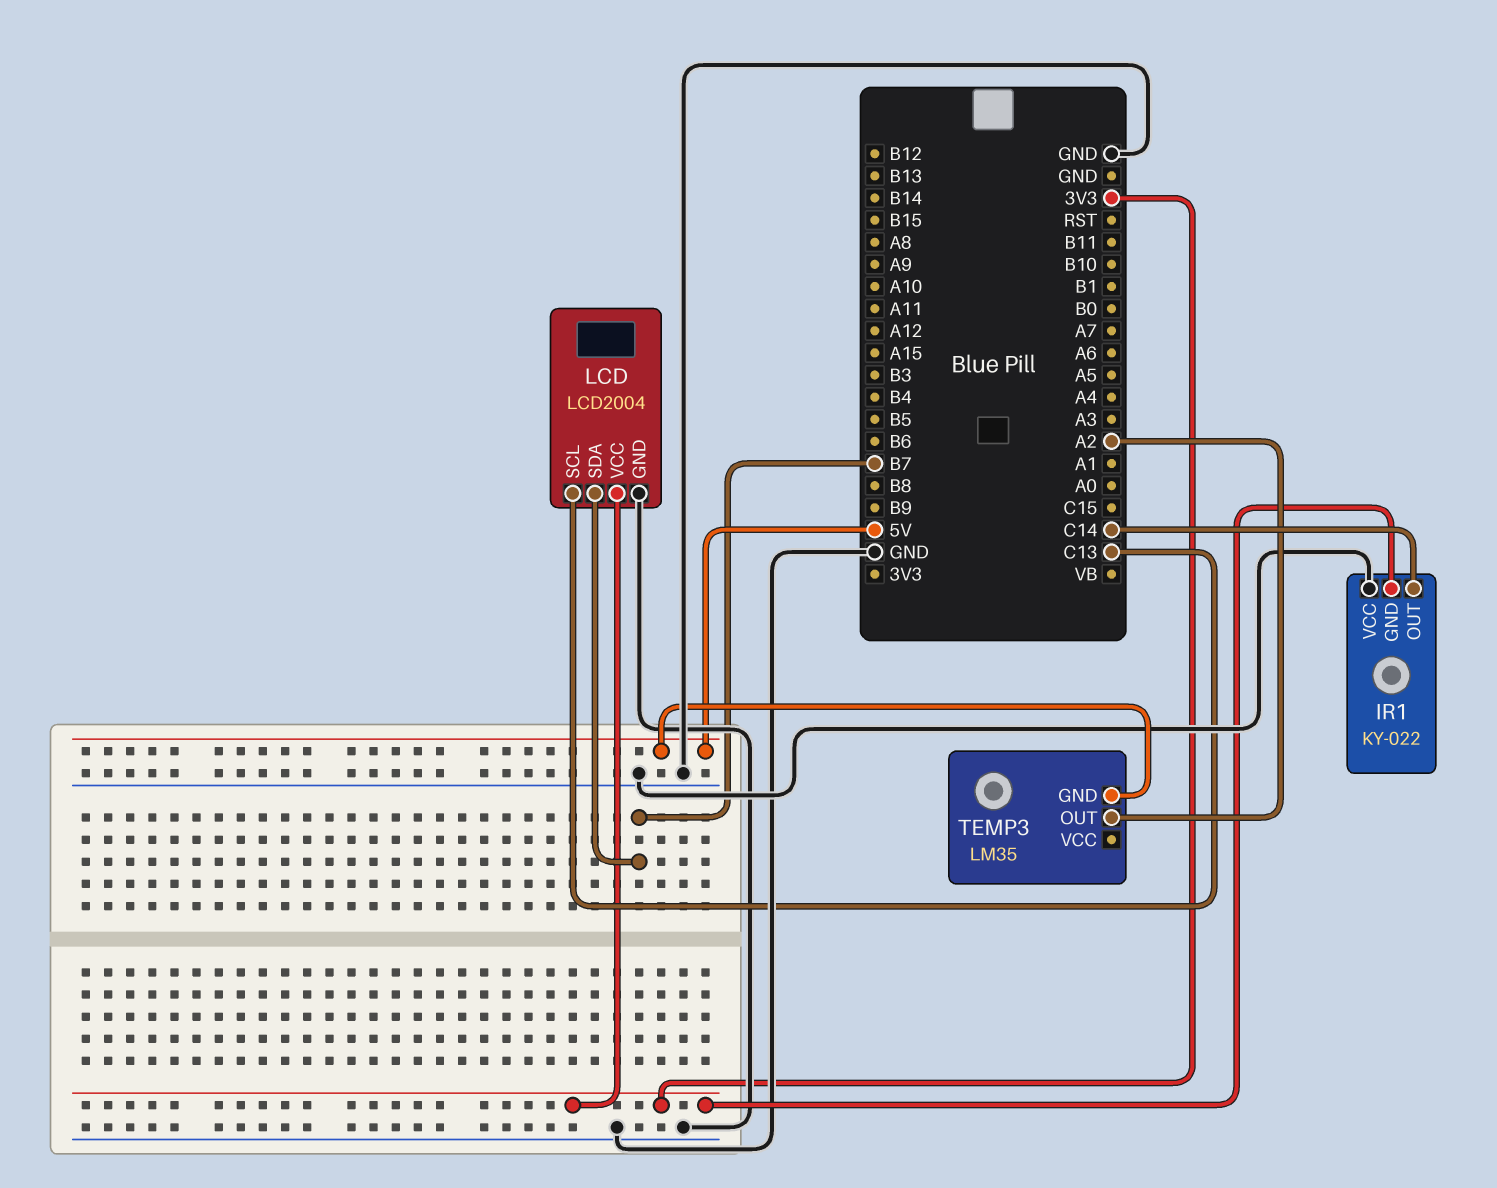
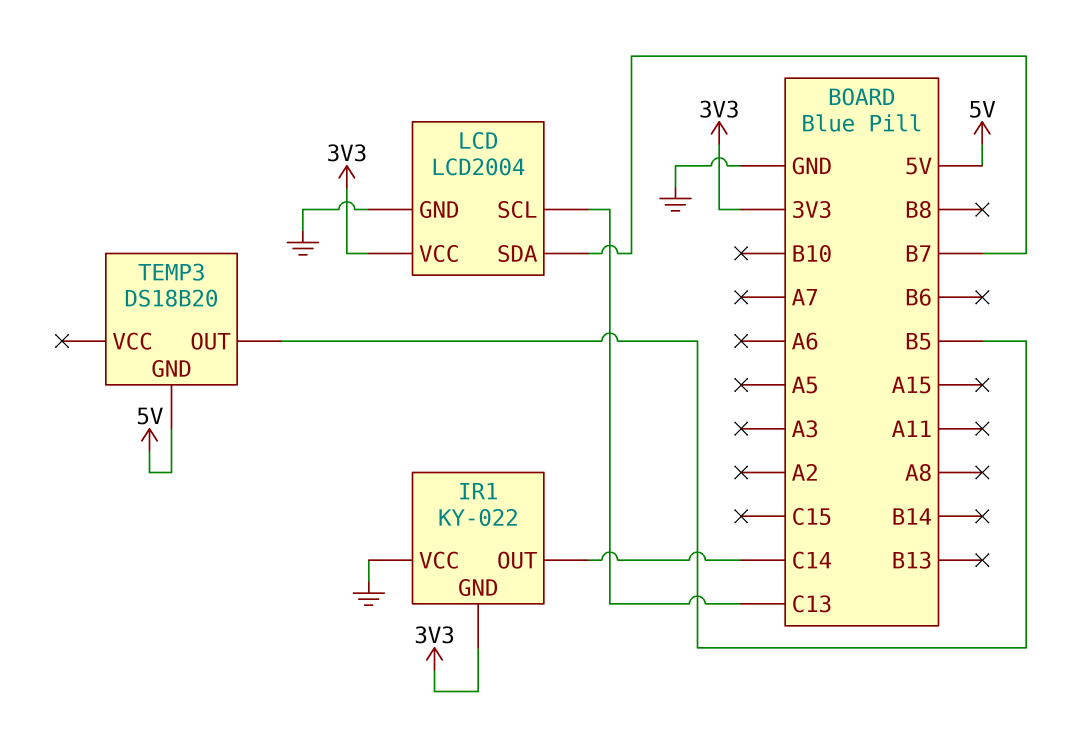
TEMP3: LM35 -> DS18B20
TEMP3 pin OUT: A2 -> B5

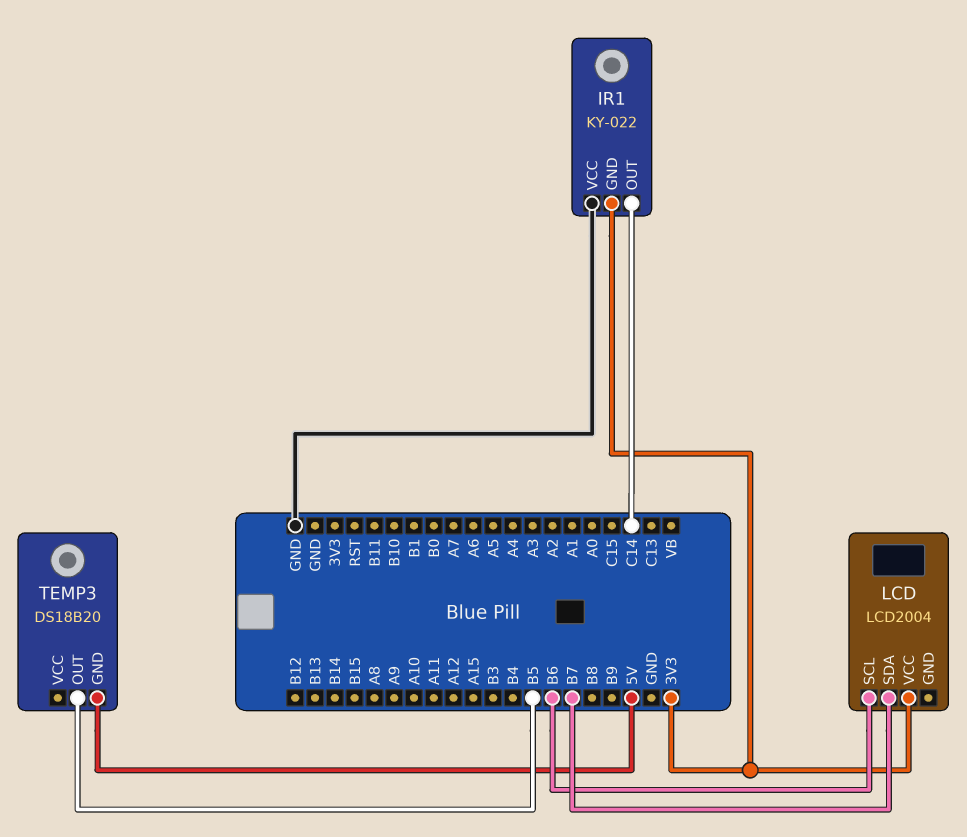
LCD pin GND: GND -> none
LCD pin SCL: C13 -> B6

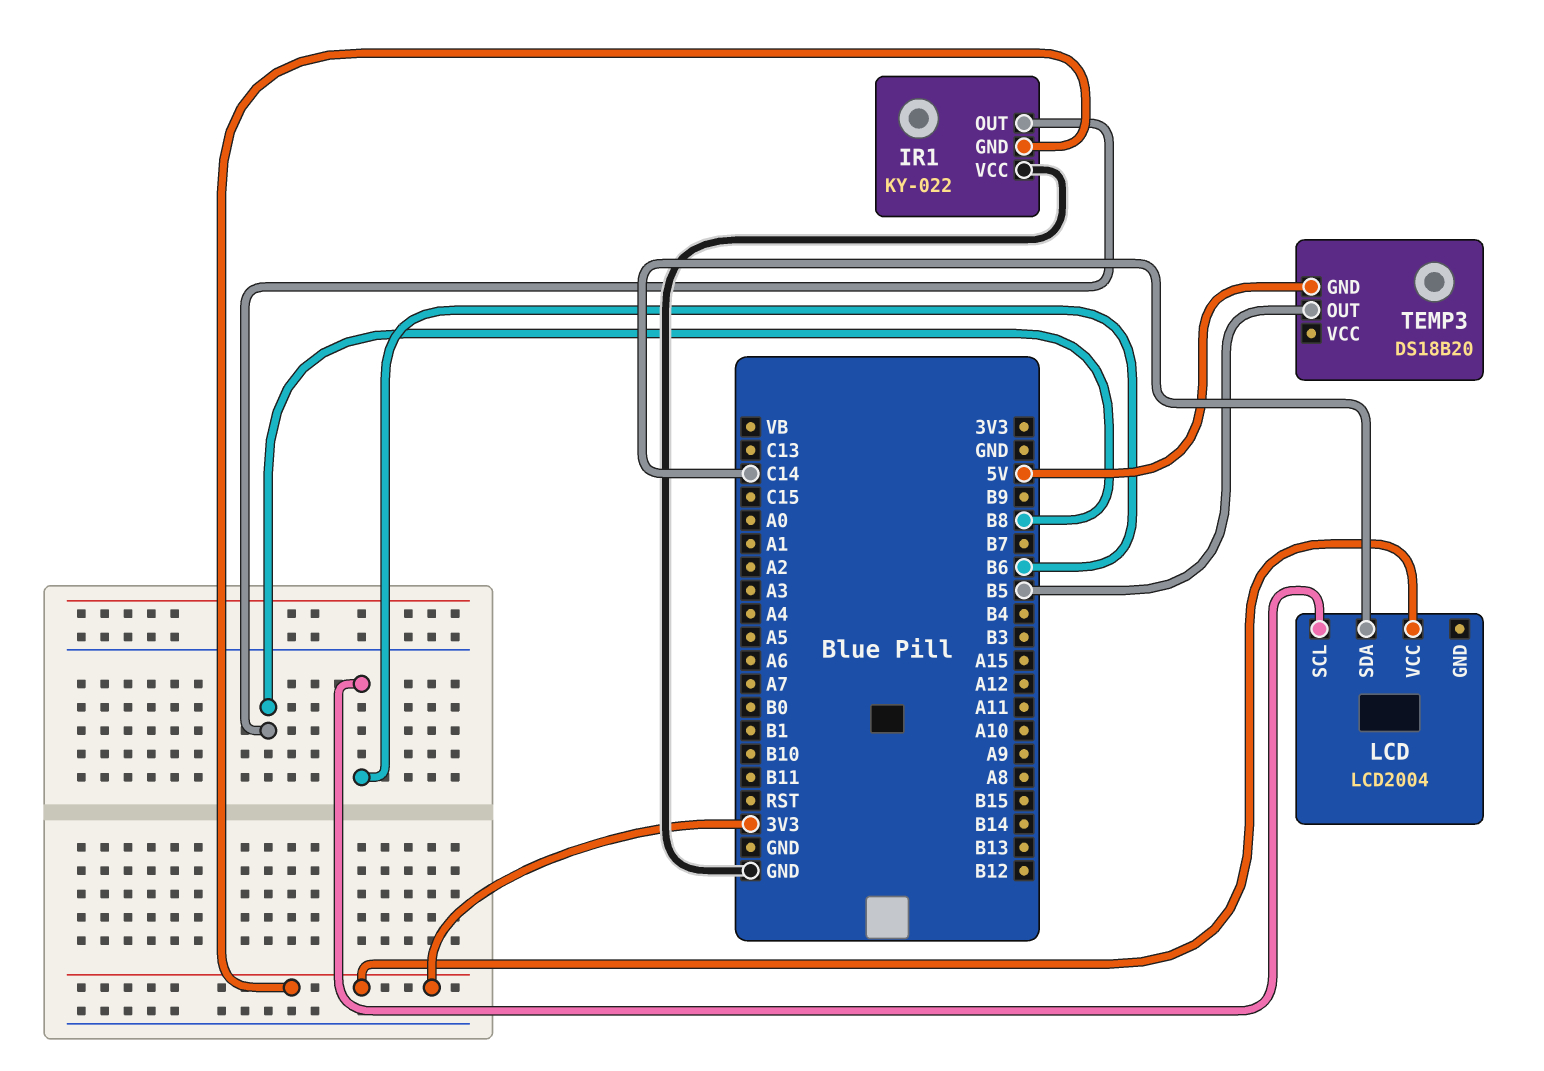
IR1 pin OUT: C14 -> B8
LCD pin SDA: B7 -> C14

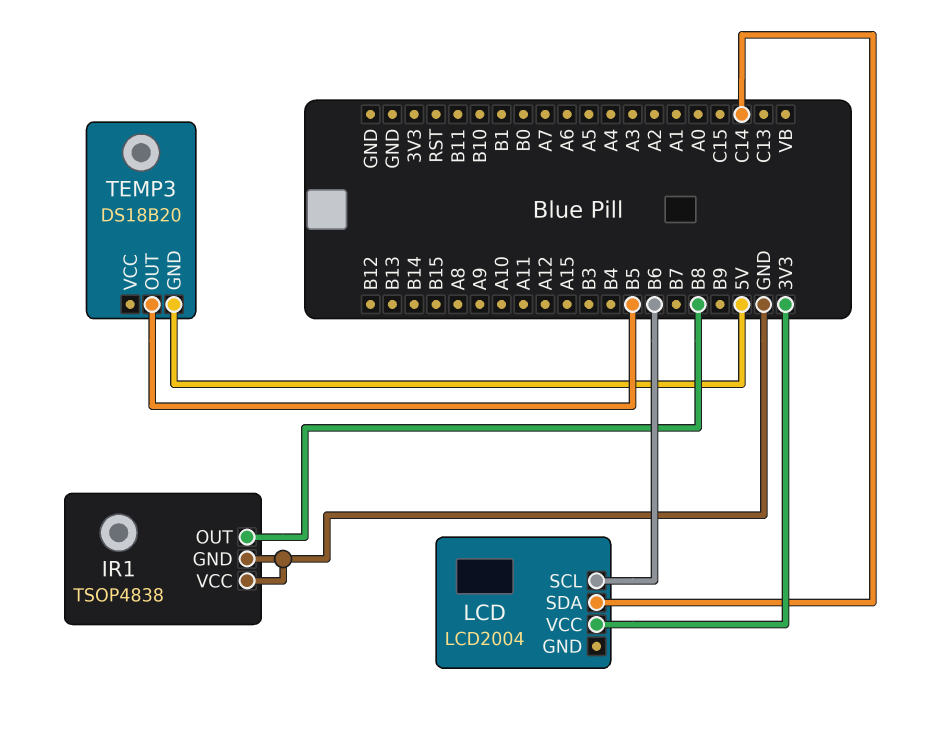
IR1: KY-022 -> TSOP4838
IR1 pin GND: 3V3 -> GND

